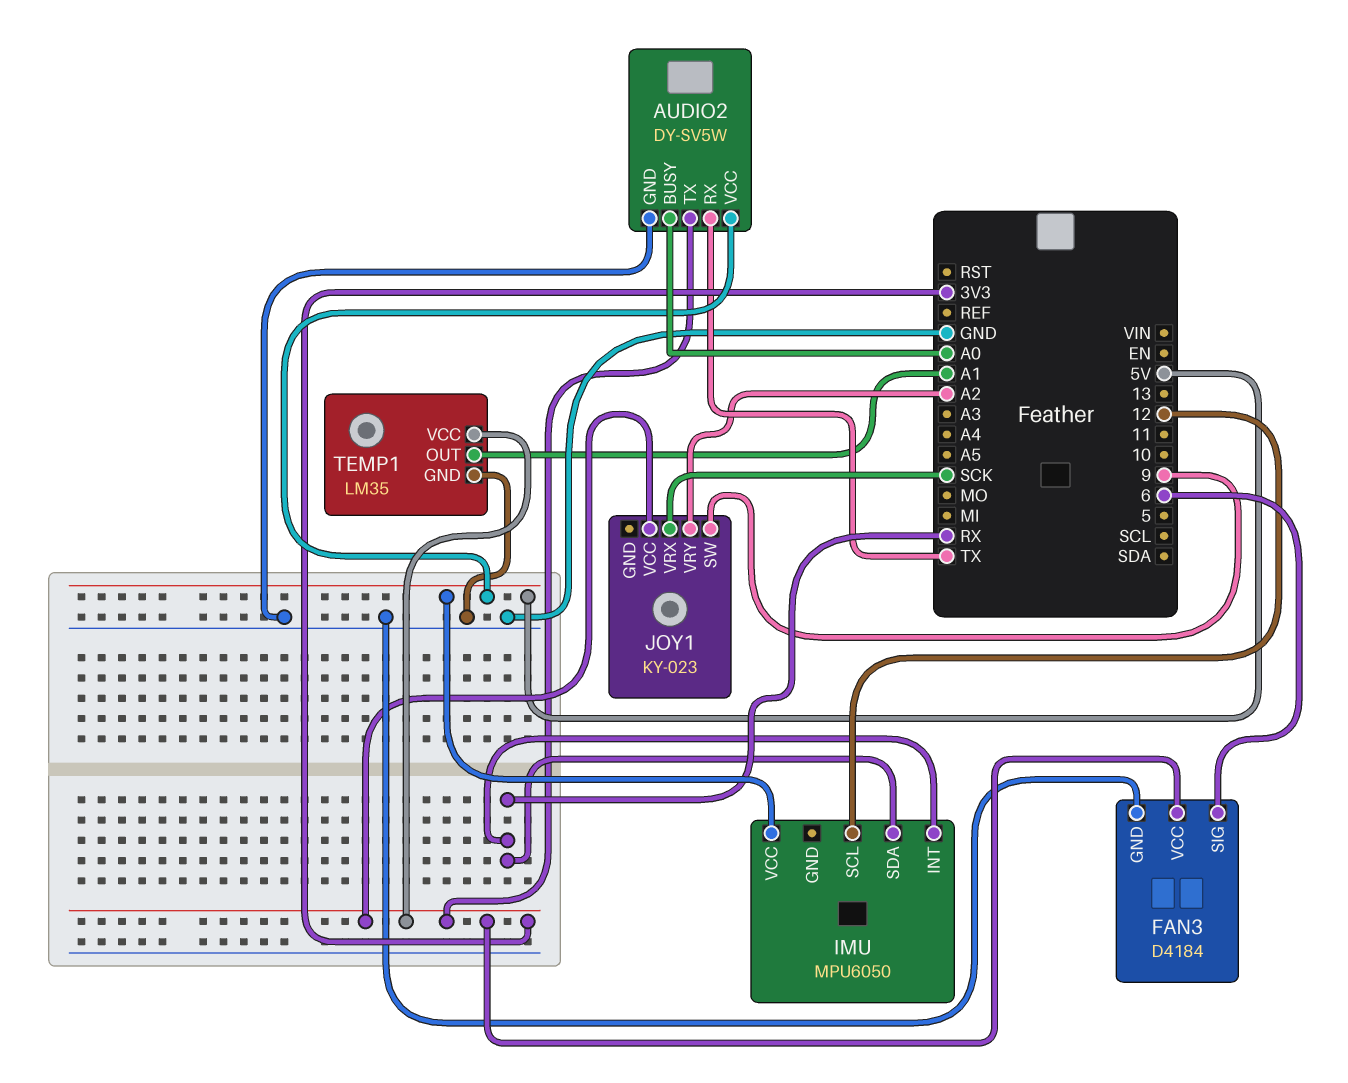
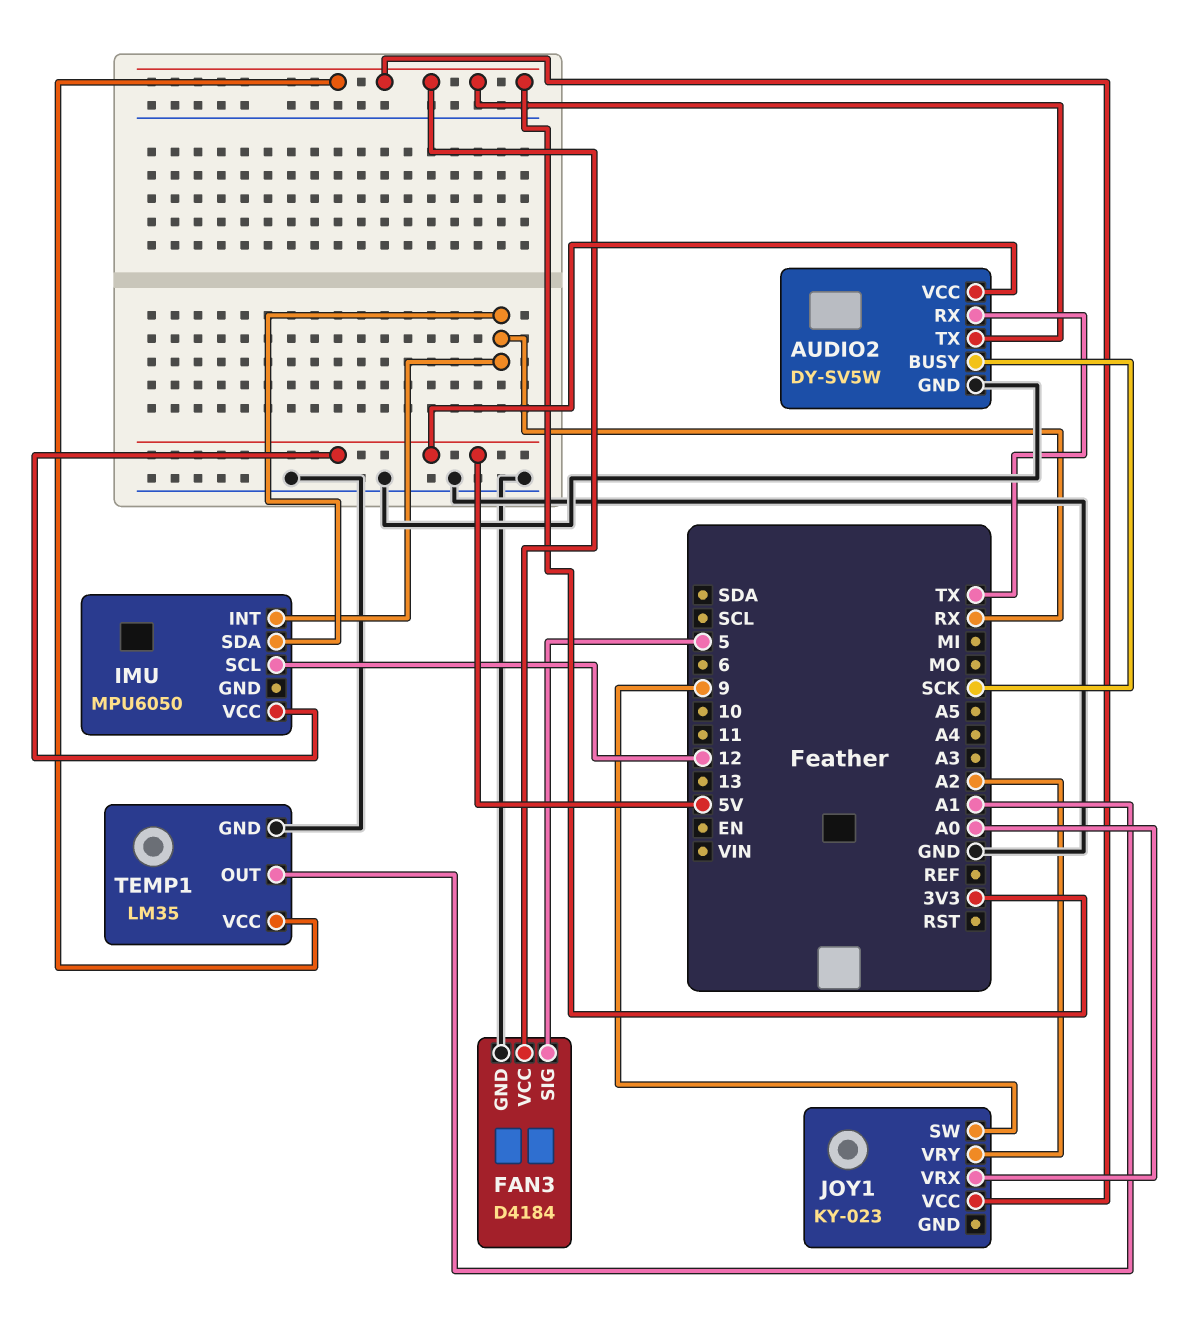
AUDIO2 pin BUSY: A0 -> SCK
FAN3 pin SIG: 6 -> 5
JOY1 pin VRX: SCK -> A0

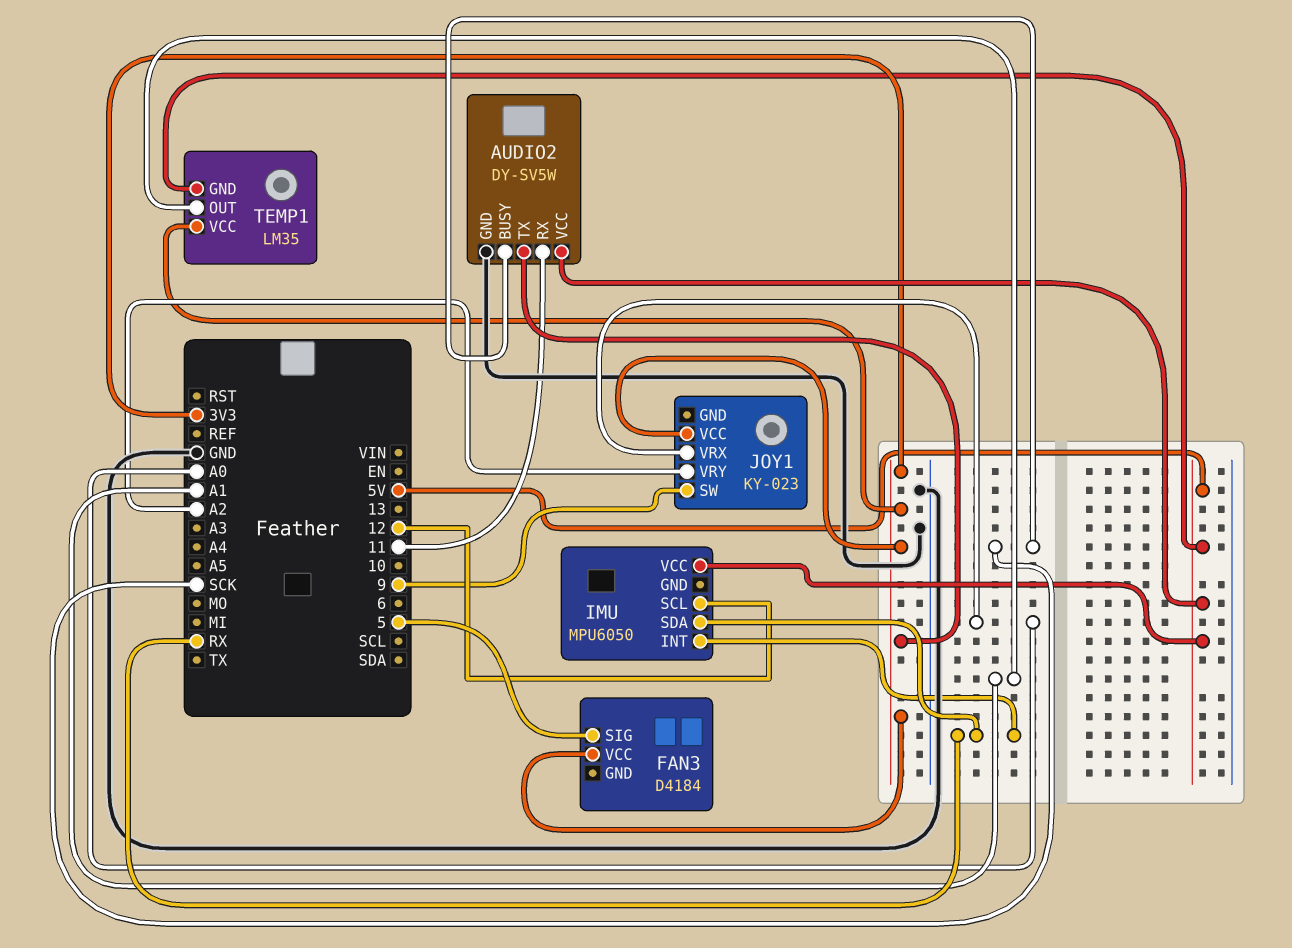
AUDIO2 pin RX: TX -> 11
FAN3 pin GND: GND -> none
TEMP1 pin GND: GND -> 5V

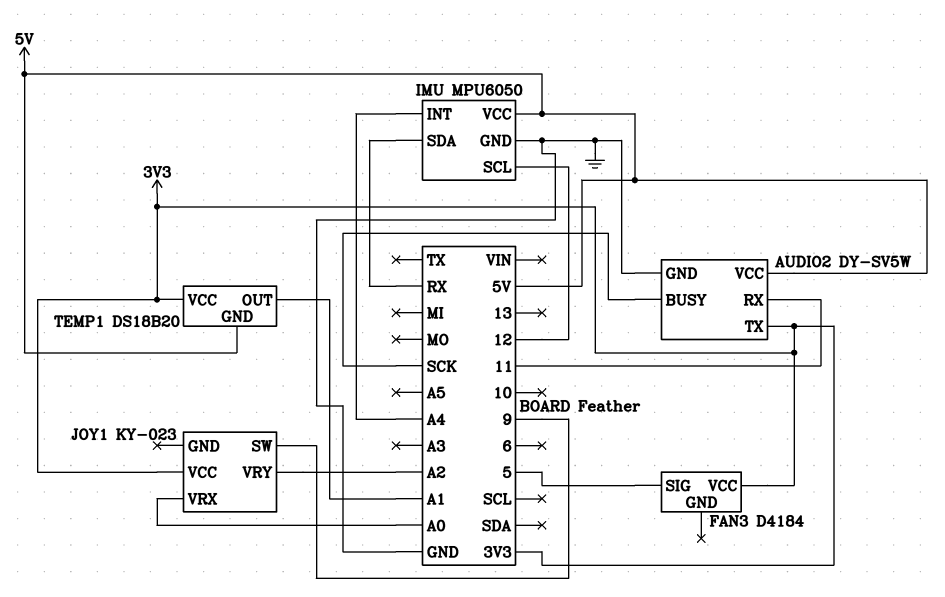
IMU pin GND: none -> GND
IMU pin INT: RX -> A4
TEMP1: LM35 -> DS18B20

